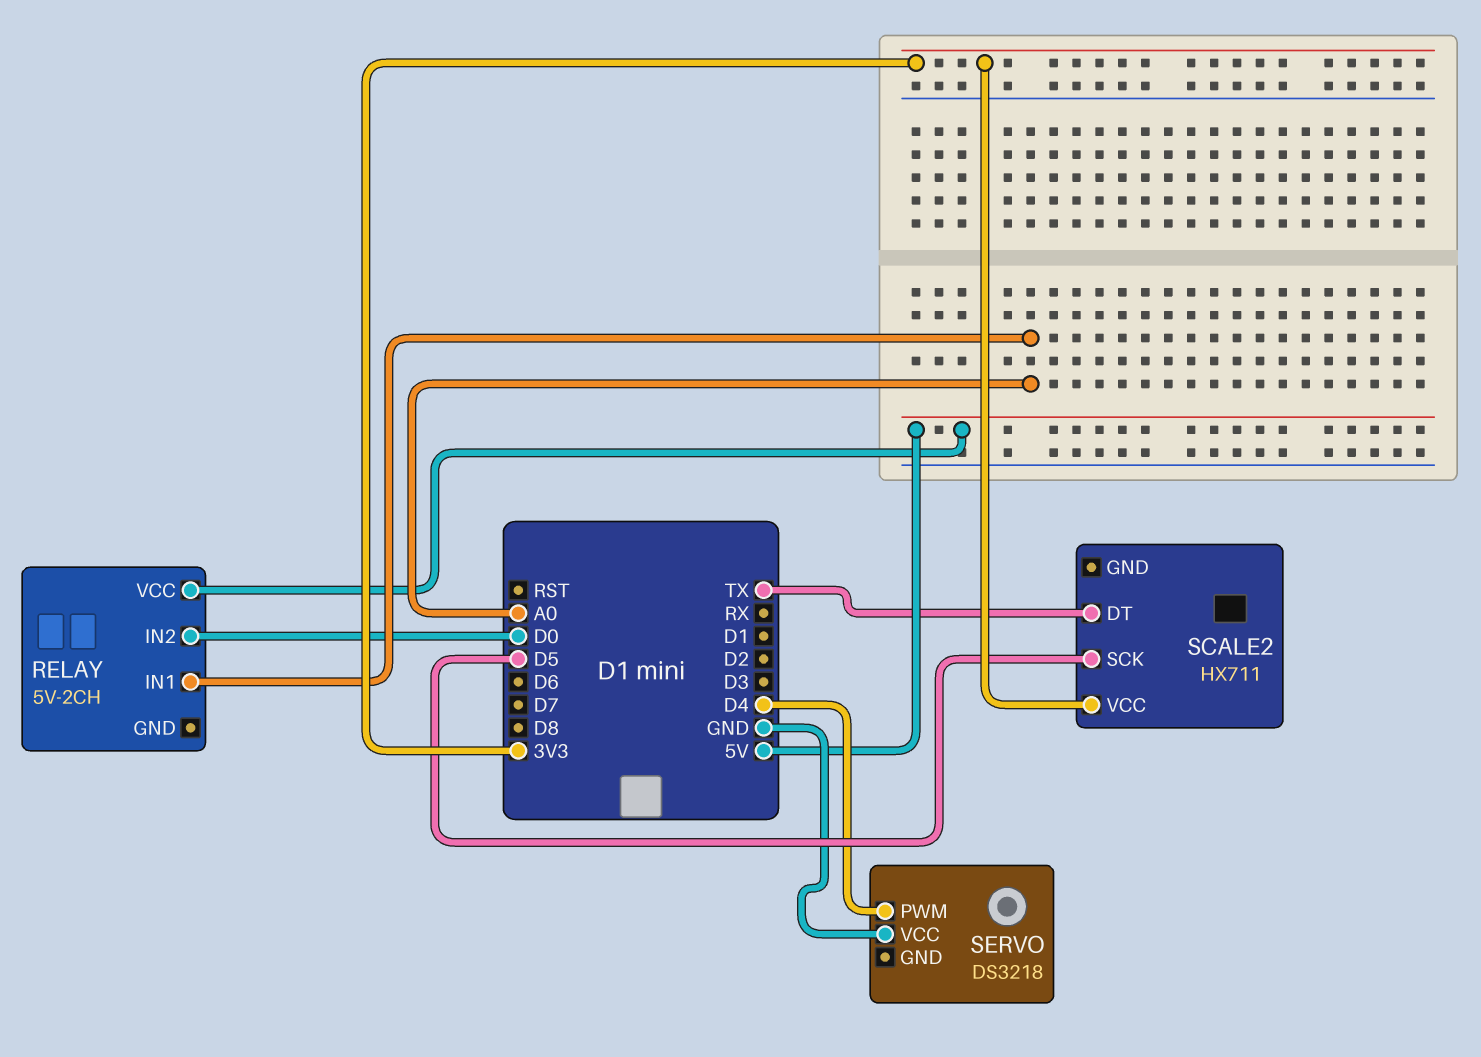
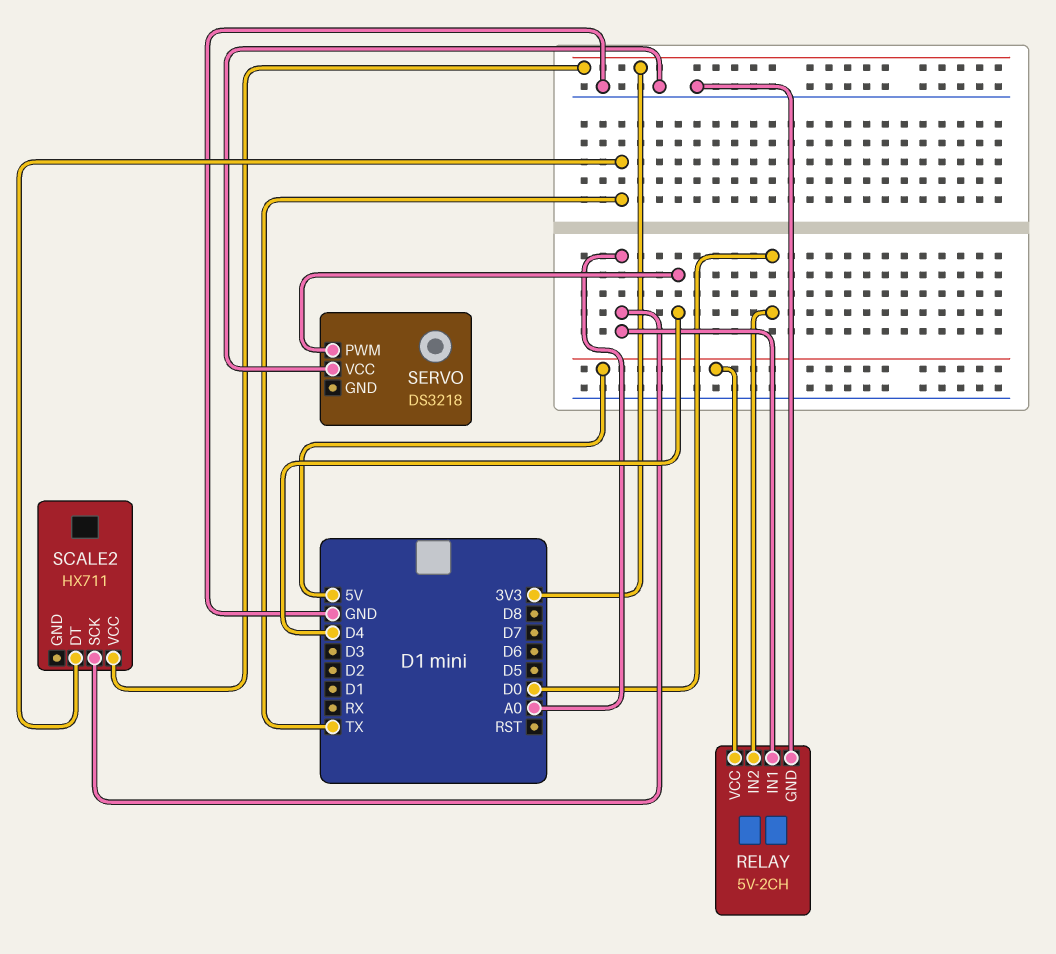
RELAY pin GND: none -> GND
SCALE2 pin SCK: D5 -> A0

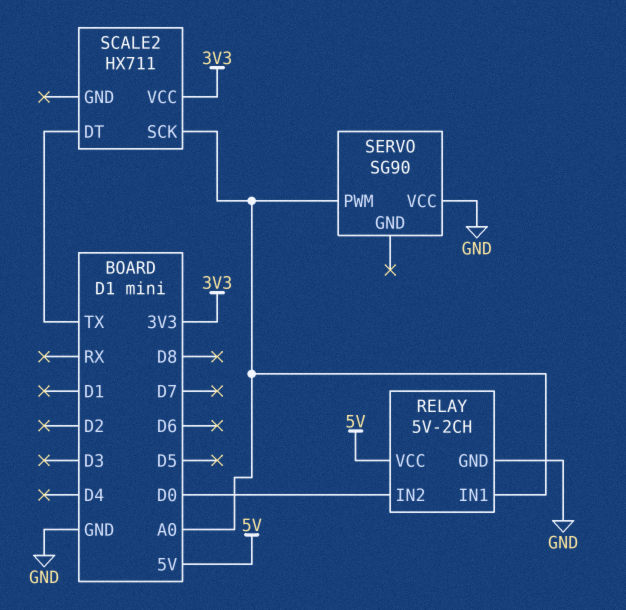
SERVO: DS3218 -> SG90
SERVO pin PWM: D4 -> A0

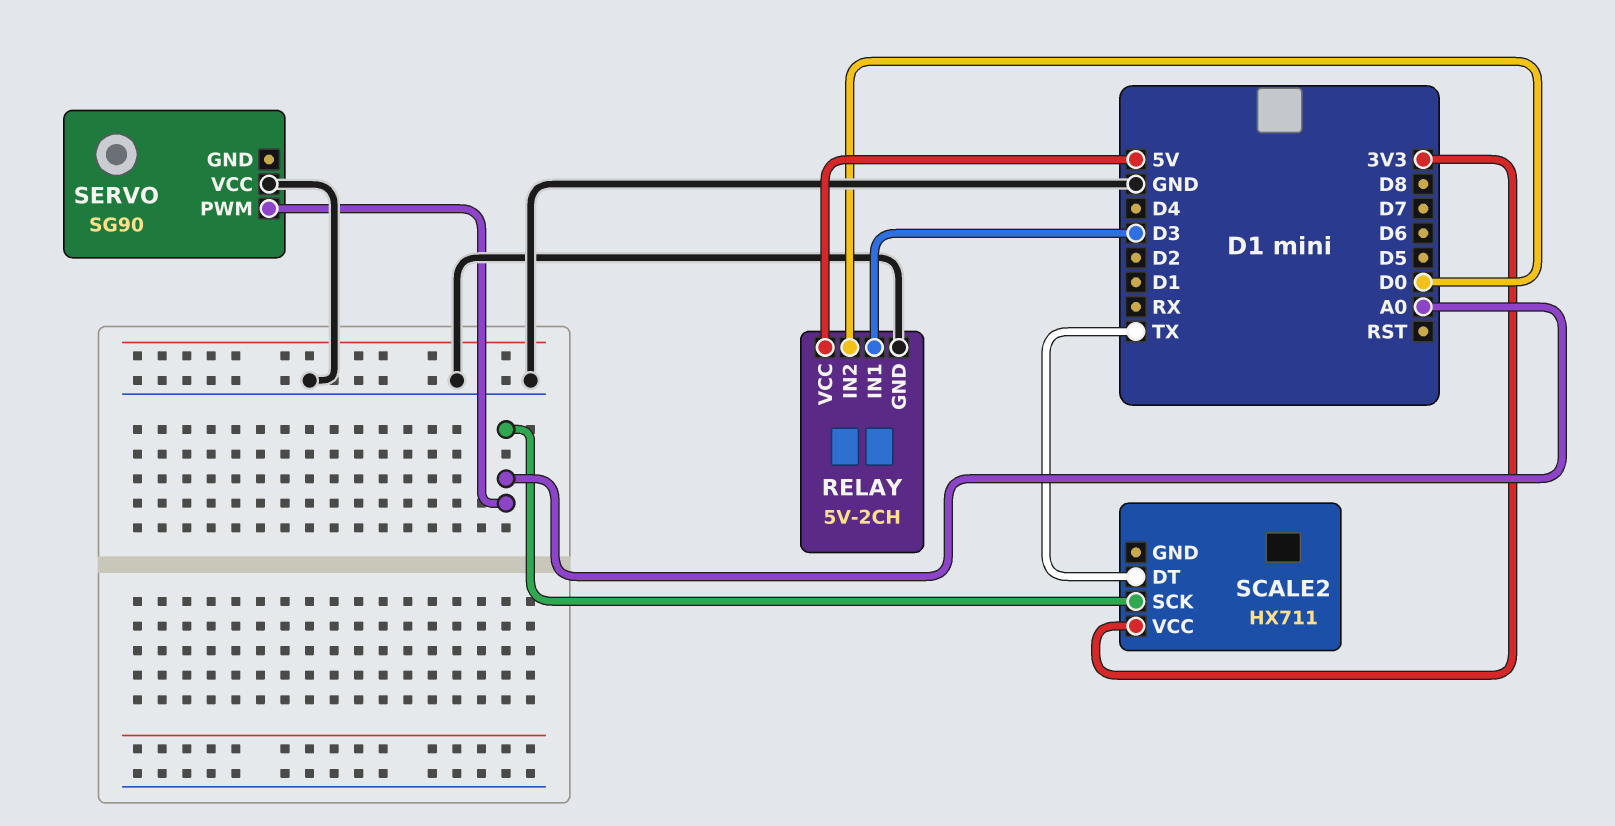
RELAY pin IN1: A0 -> D3

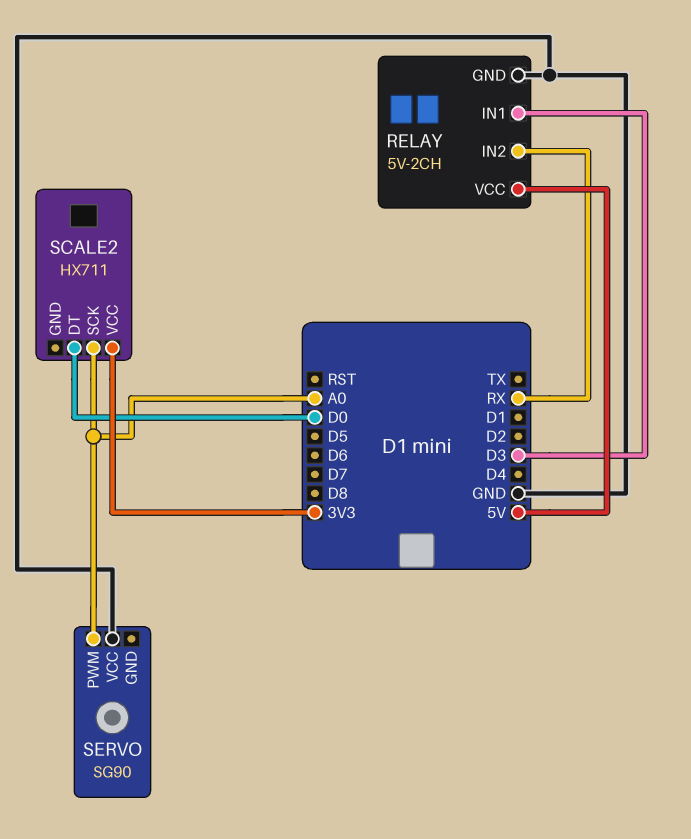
RELAY pin IN2: D0 -> RX
SCALE2 pin DT: TX -> D0

